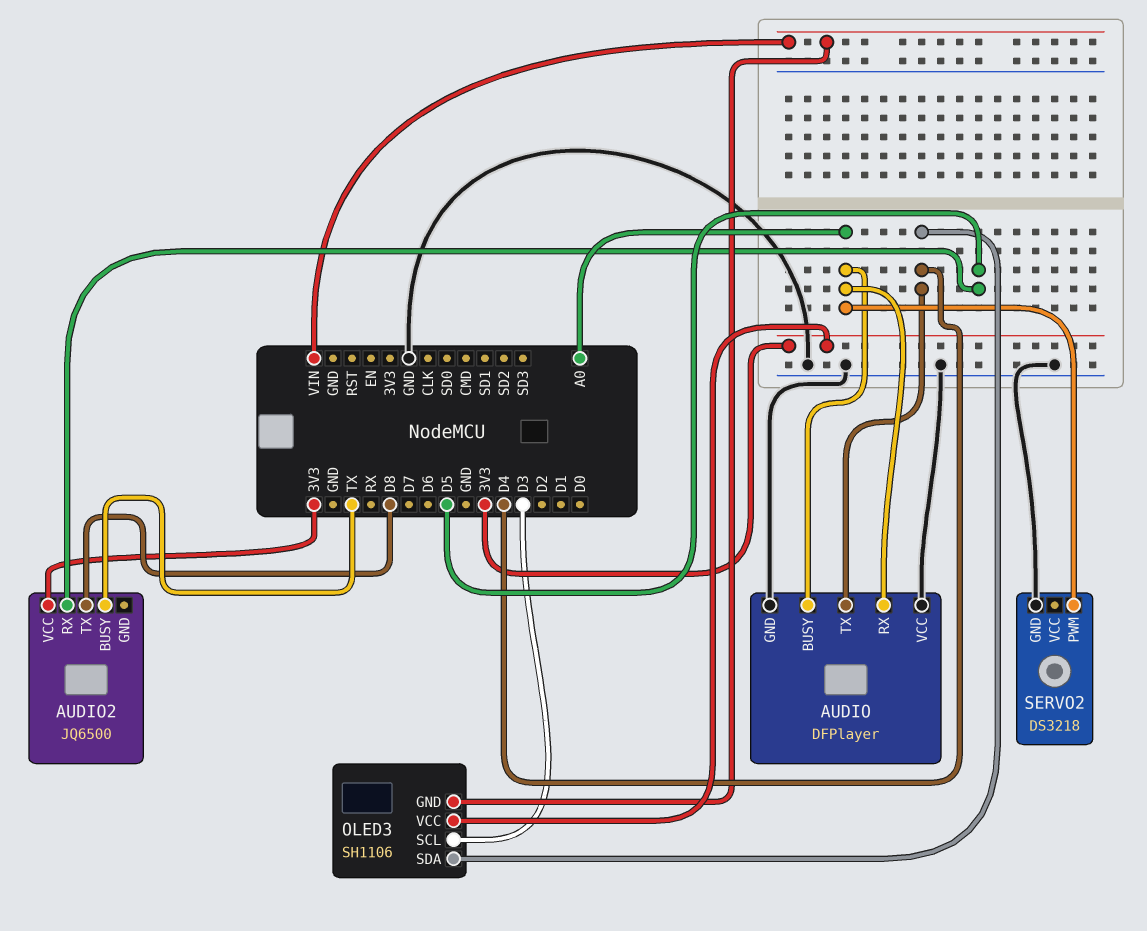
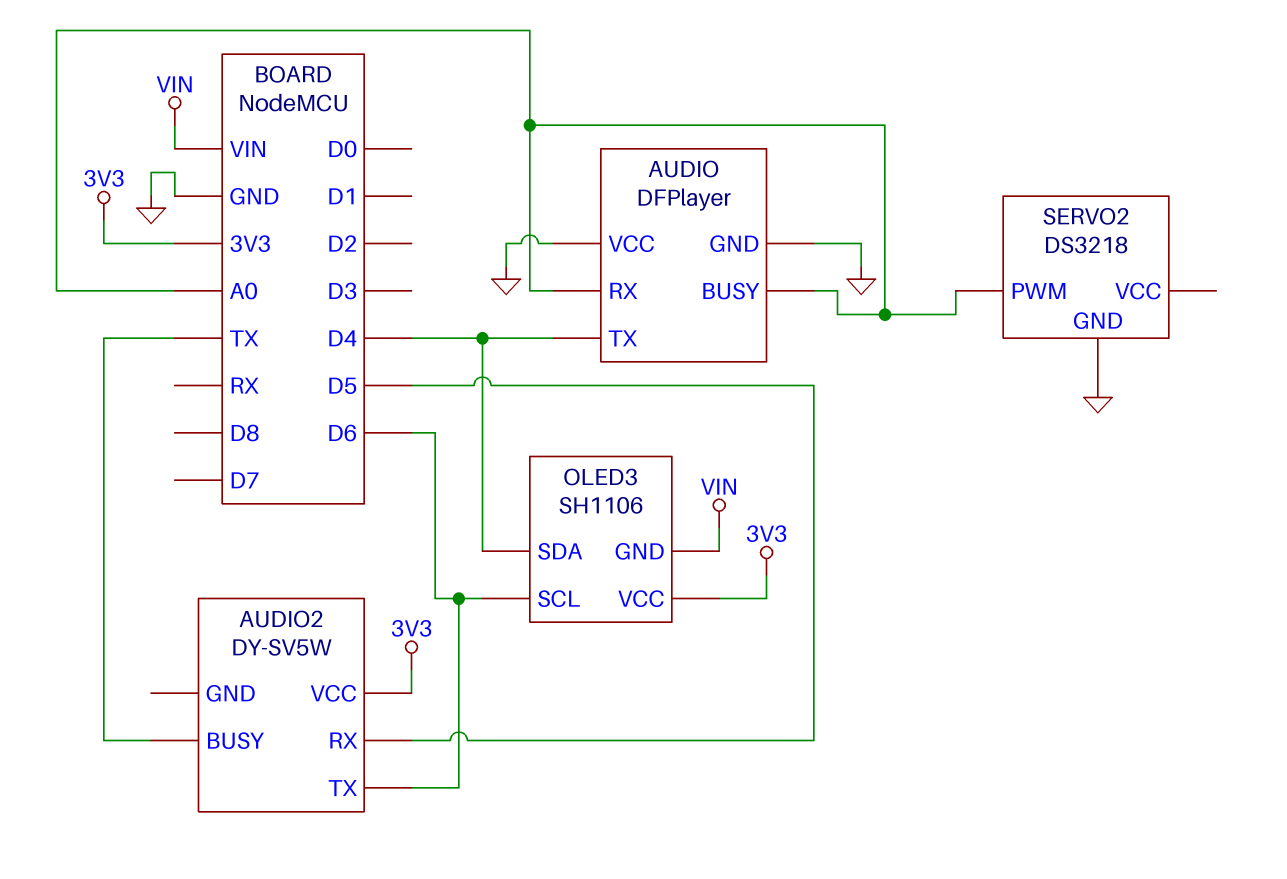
AUDIO2: JQ6500 -> DY-SV5W
AUDIO2 pin TX: D8 -> D6
OLED3 pin SCL: D3 -> D6

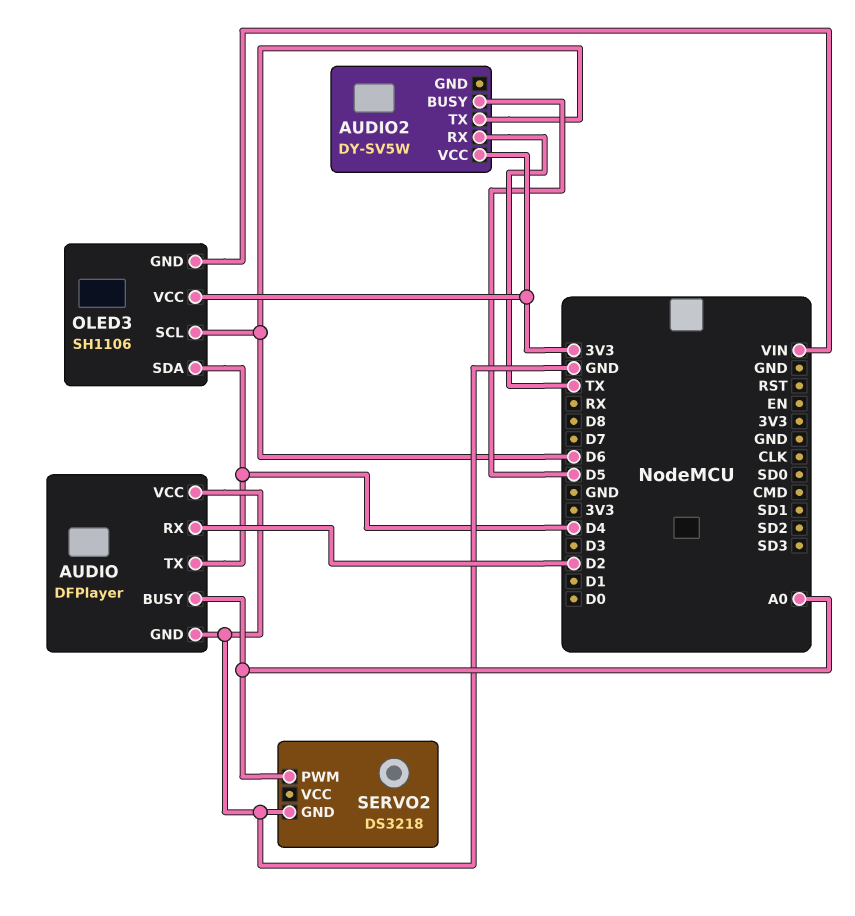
AUDIO pin RX: A0 -> D2
AUDIO2 pin BUSY: TX -> D5
AUDIO2 pin RX: D5 -> TX

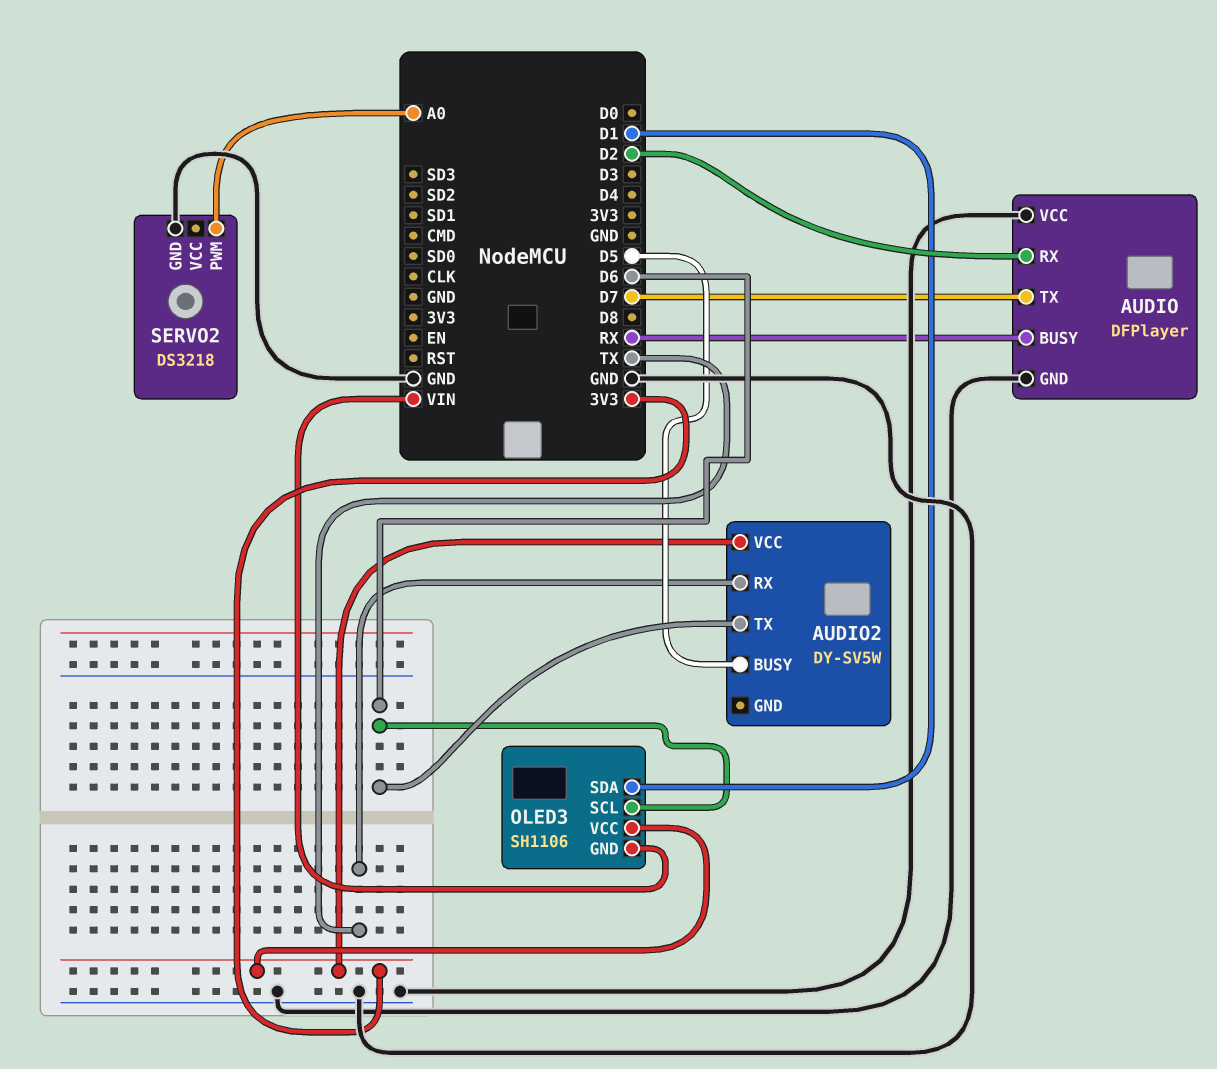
AUDIO pin BUSY: A0 -> RX
AUDIO pin TX: D4 -> D7
OLED3 pin SDA: D4 -> D1

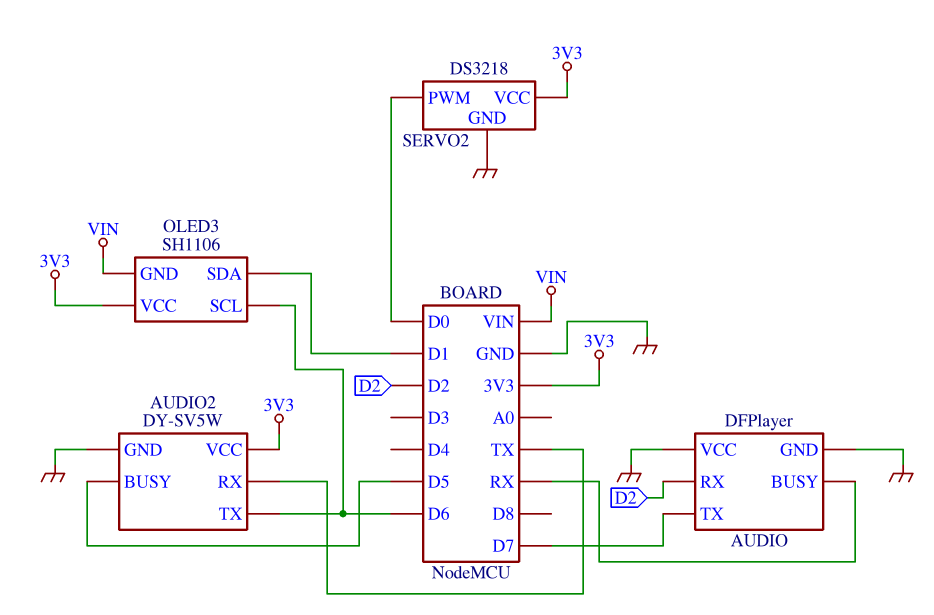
AUDIO2 pin GND: none -> GND
SERVO2 pin PWM: A0 -> D0
SERVO2 pin VCC: none -> 3V3

